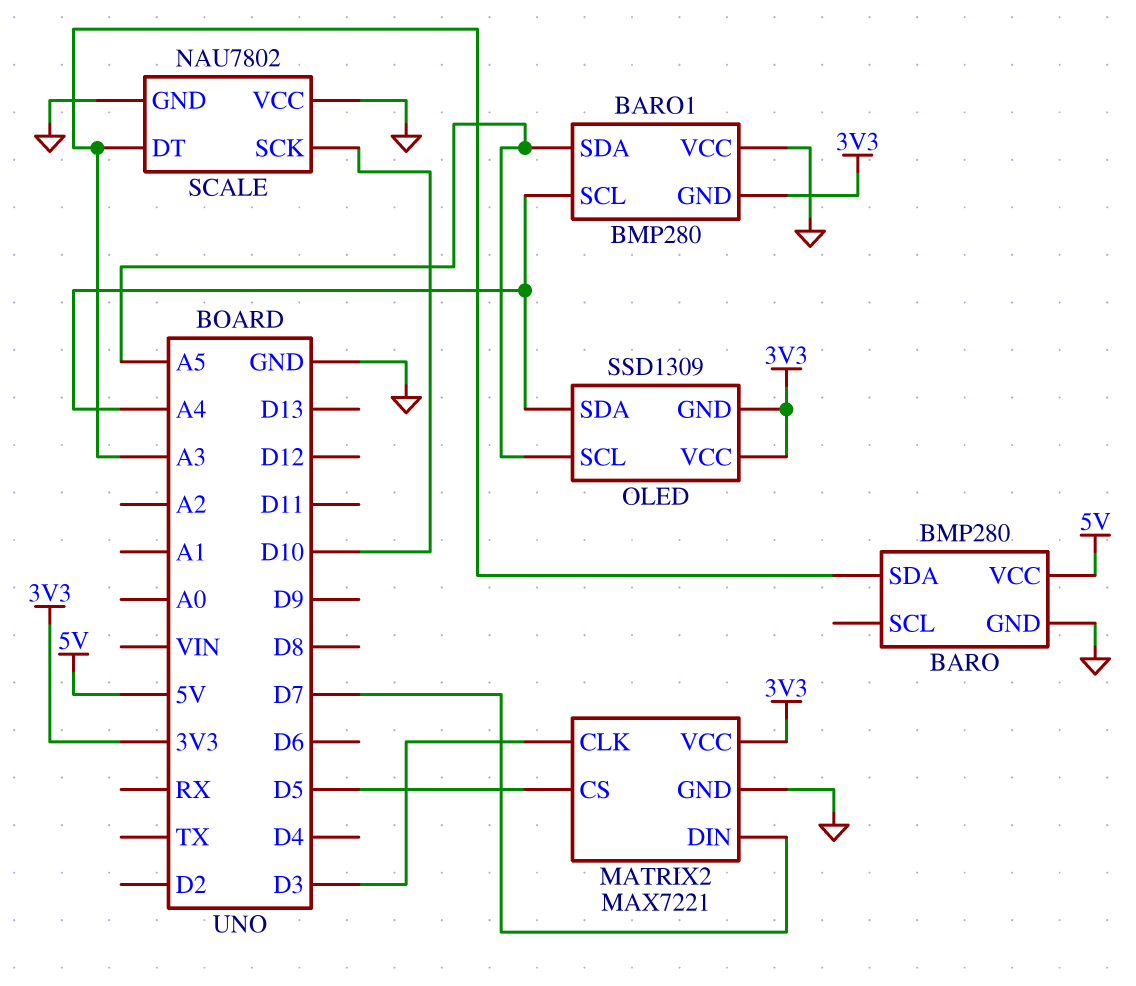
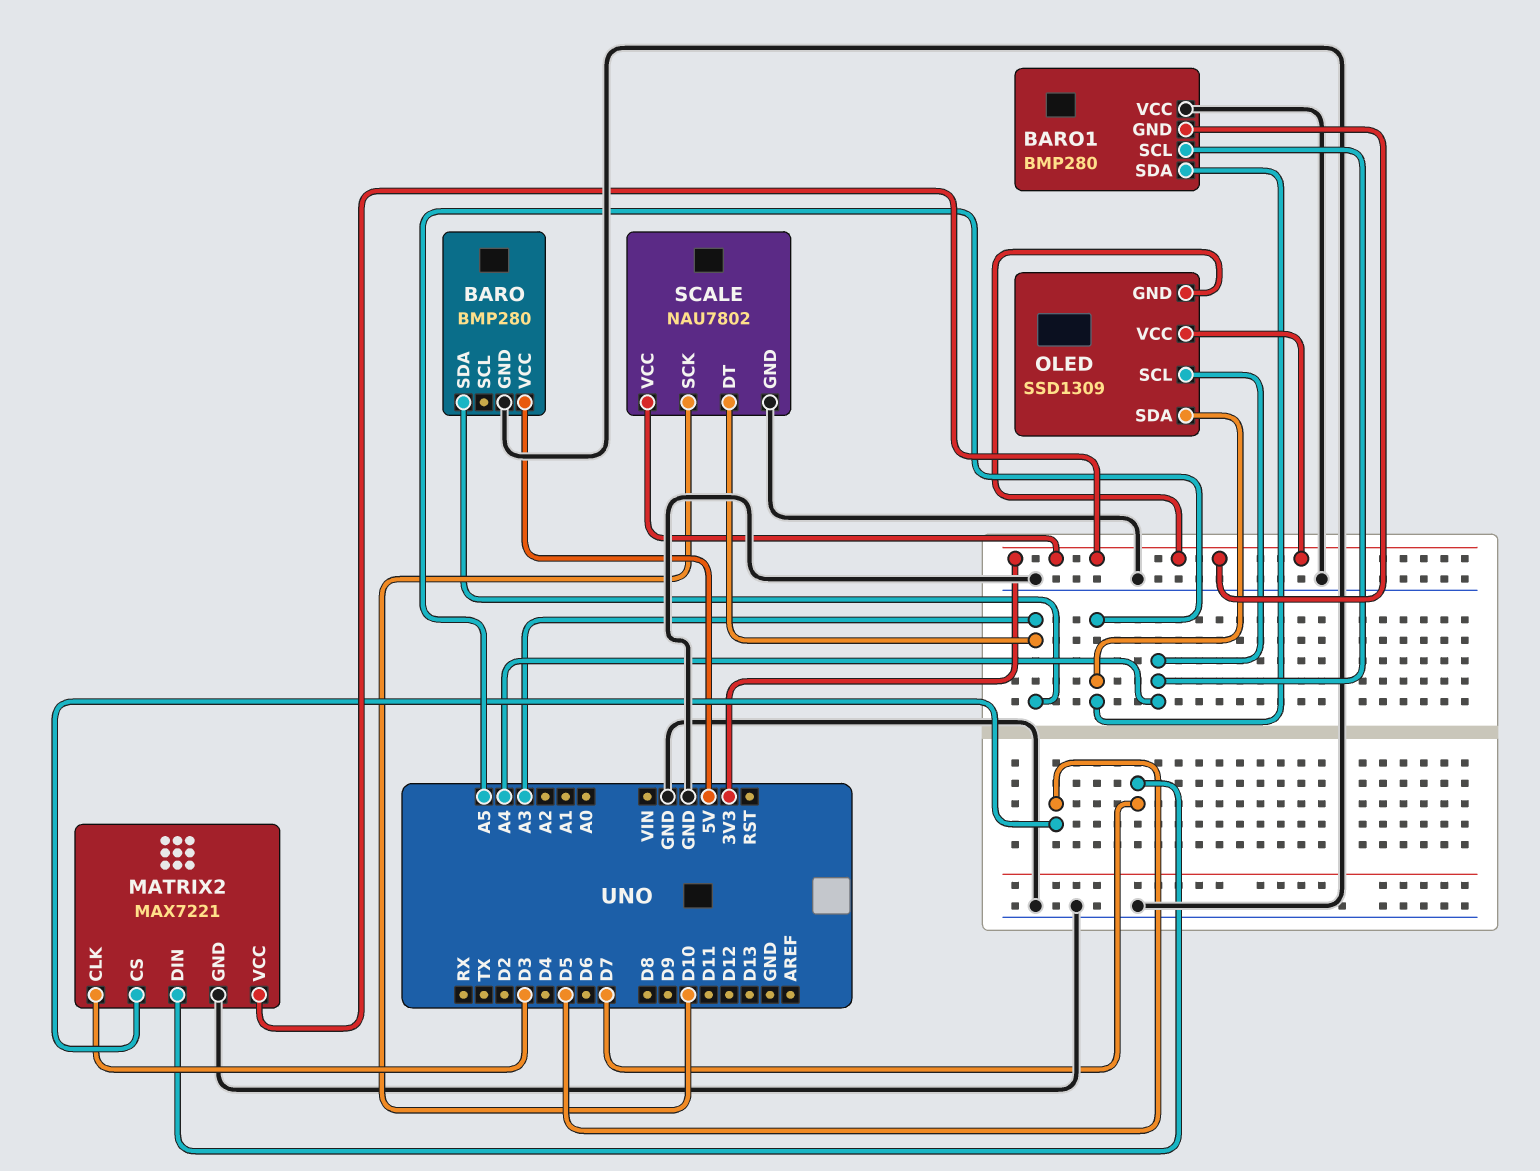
OLED pin SCL: A5 -> A4
OLED pin SDA: A4 -> A5
SCALE pin VCC: GND -> 3V3

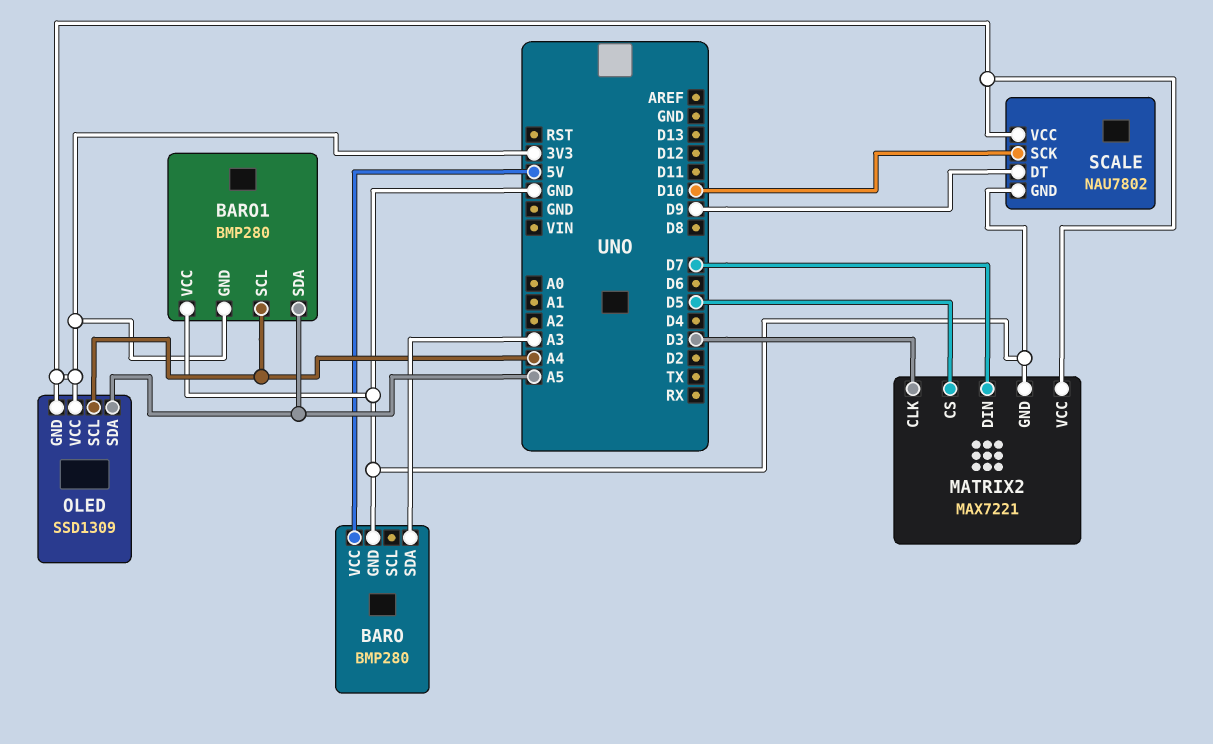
SCALE pin DT: A3 -> D9

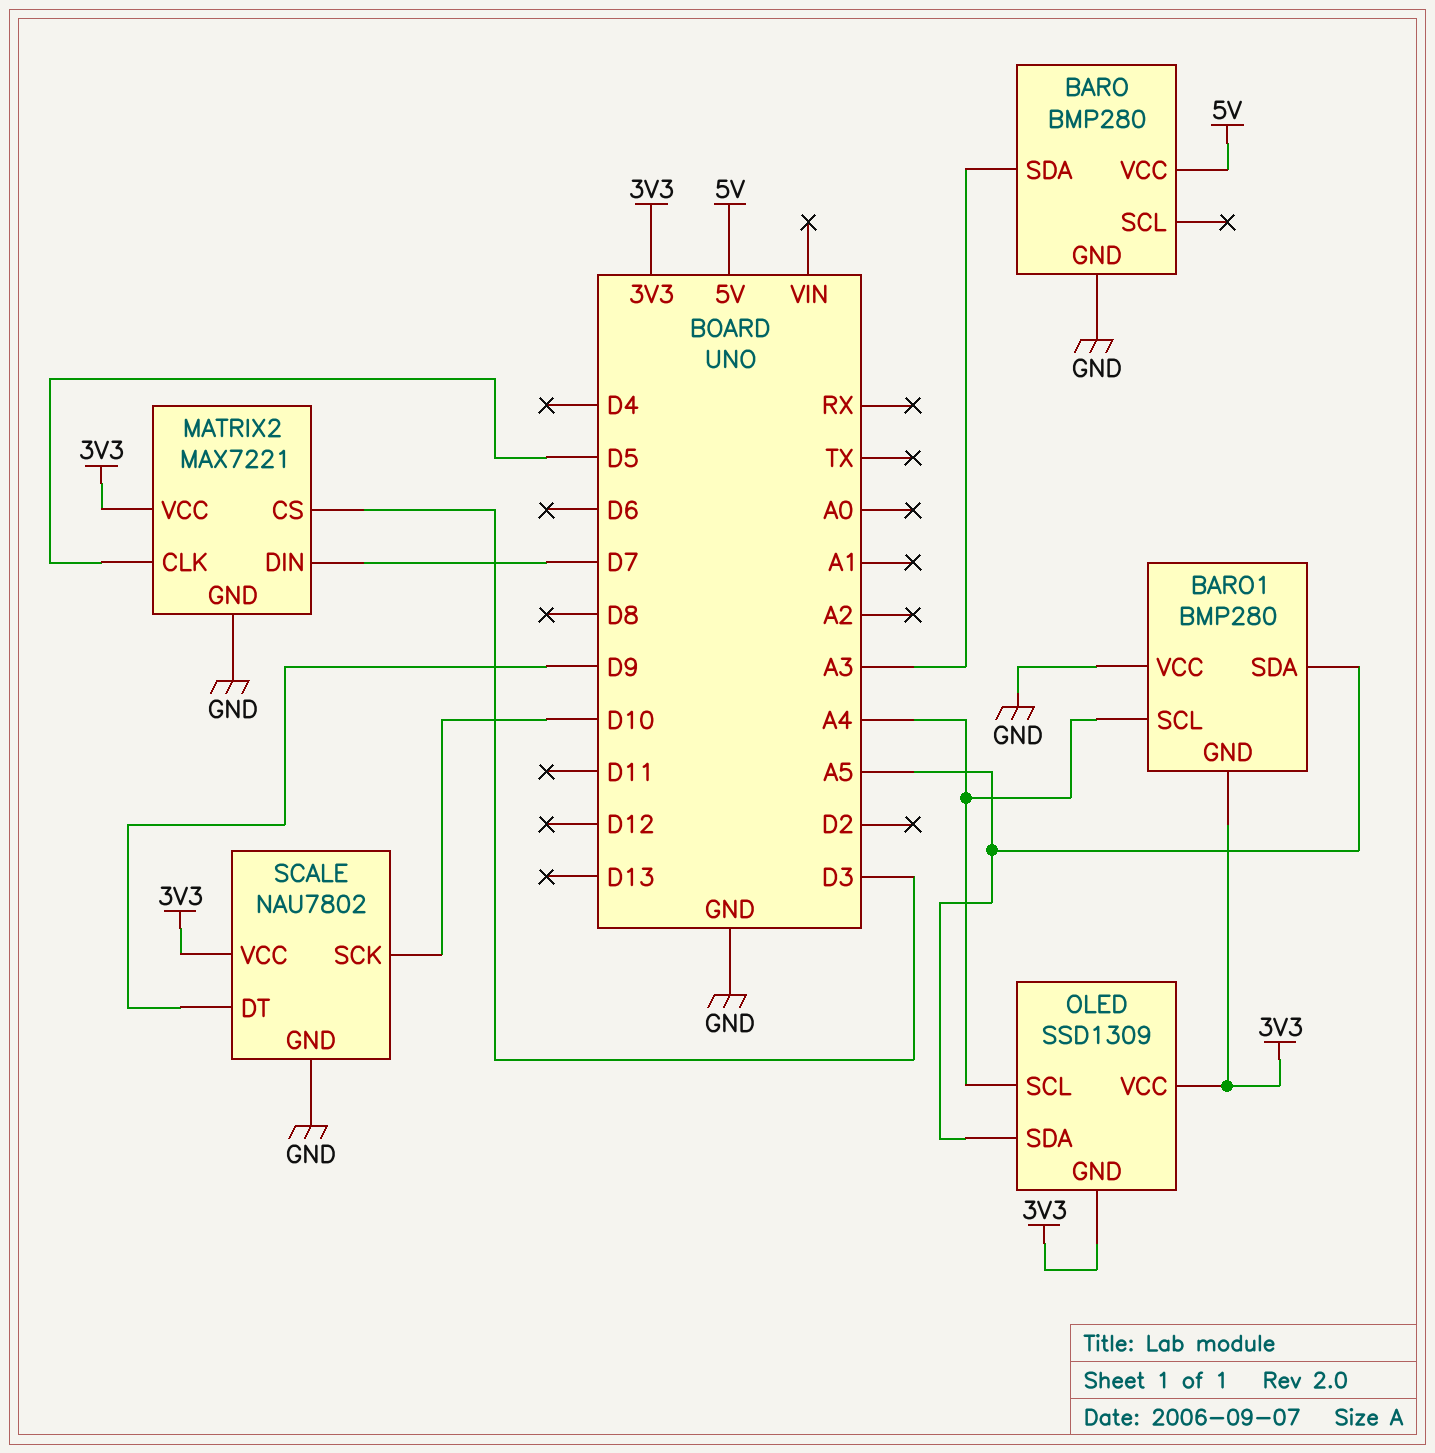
MATRIX2 pin CLK: D3 -> D5
MATRIX2 pin CS: D5 -> D3

